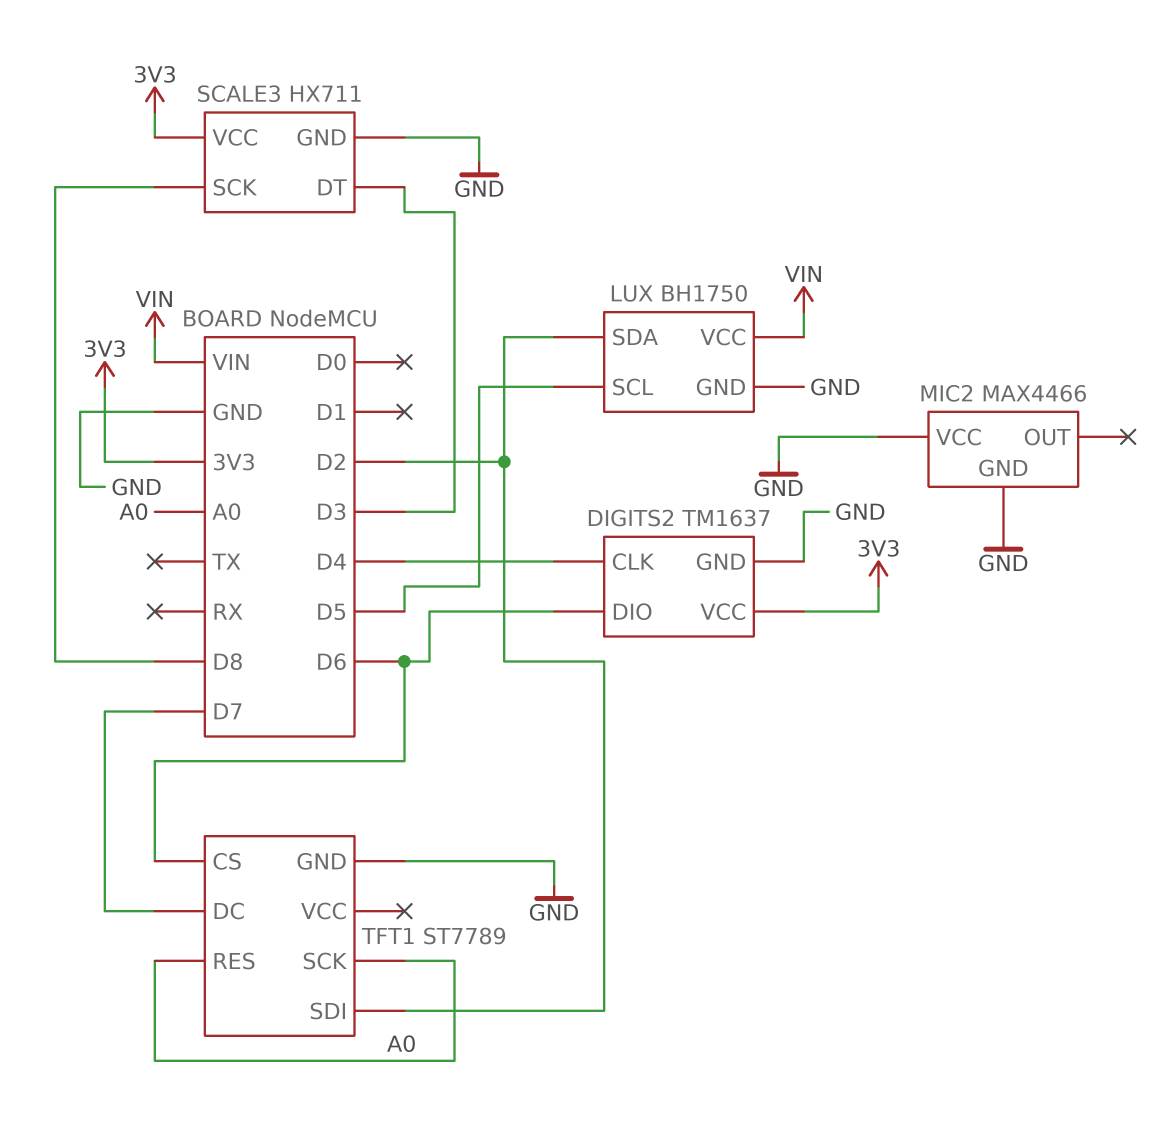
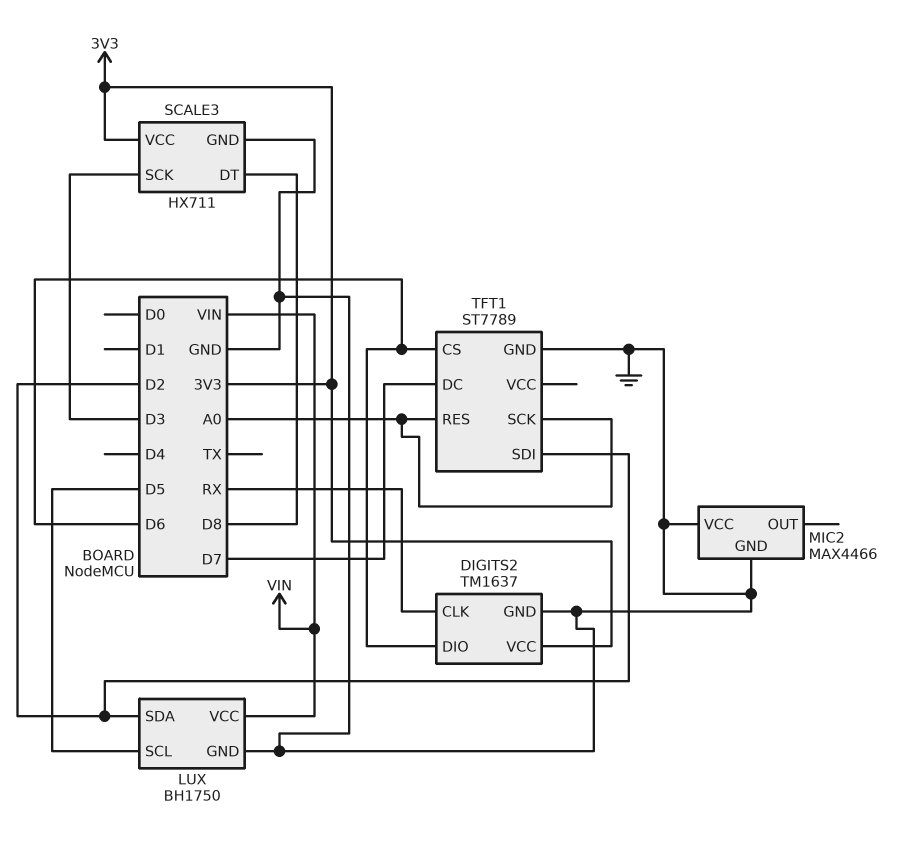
DIGITS2 pin CLK: D4 -> RX
SCALE3 pin DT: D3 -> D8
SCALE3 pin SCK: D8 -> D3

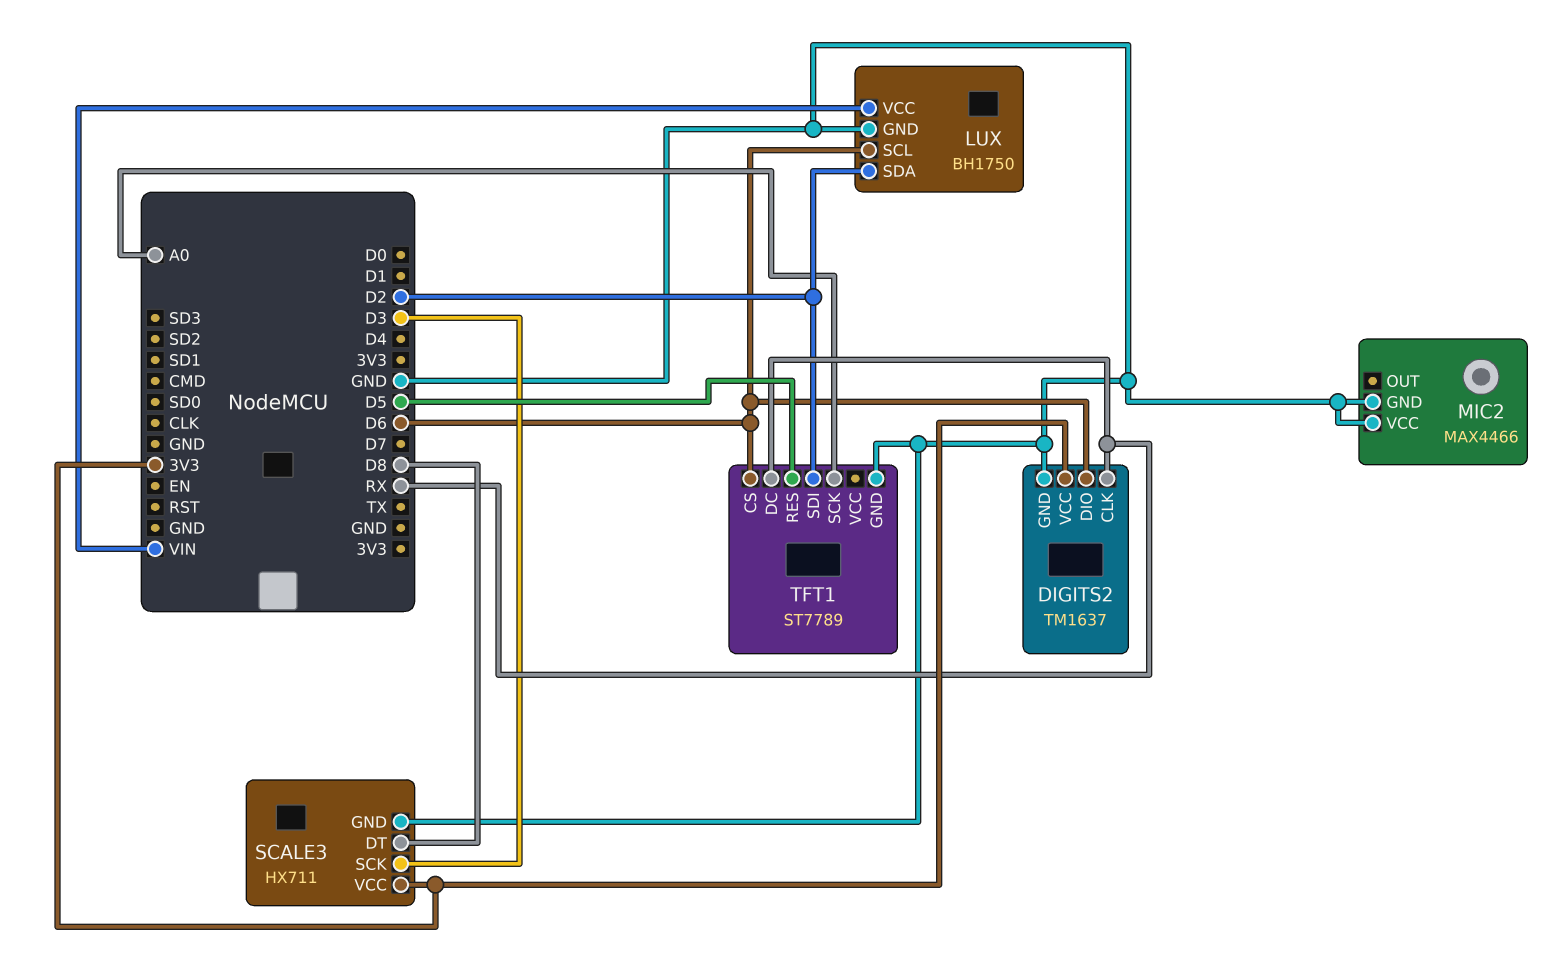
LUX pin SCL: D5 -> D6
TFT1 pin DC: D7 -> RX
TFT1 pin RES: A0 -> D5

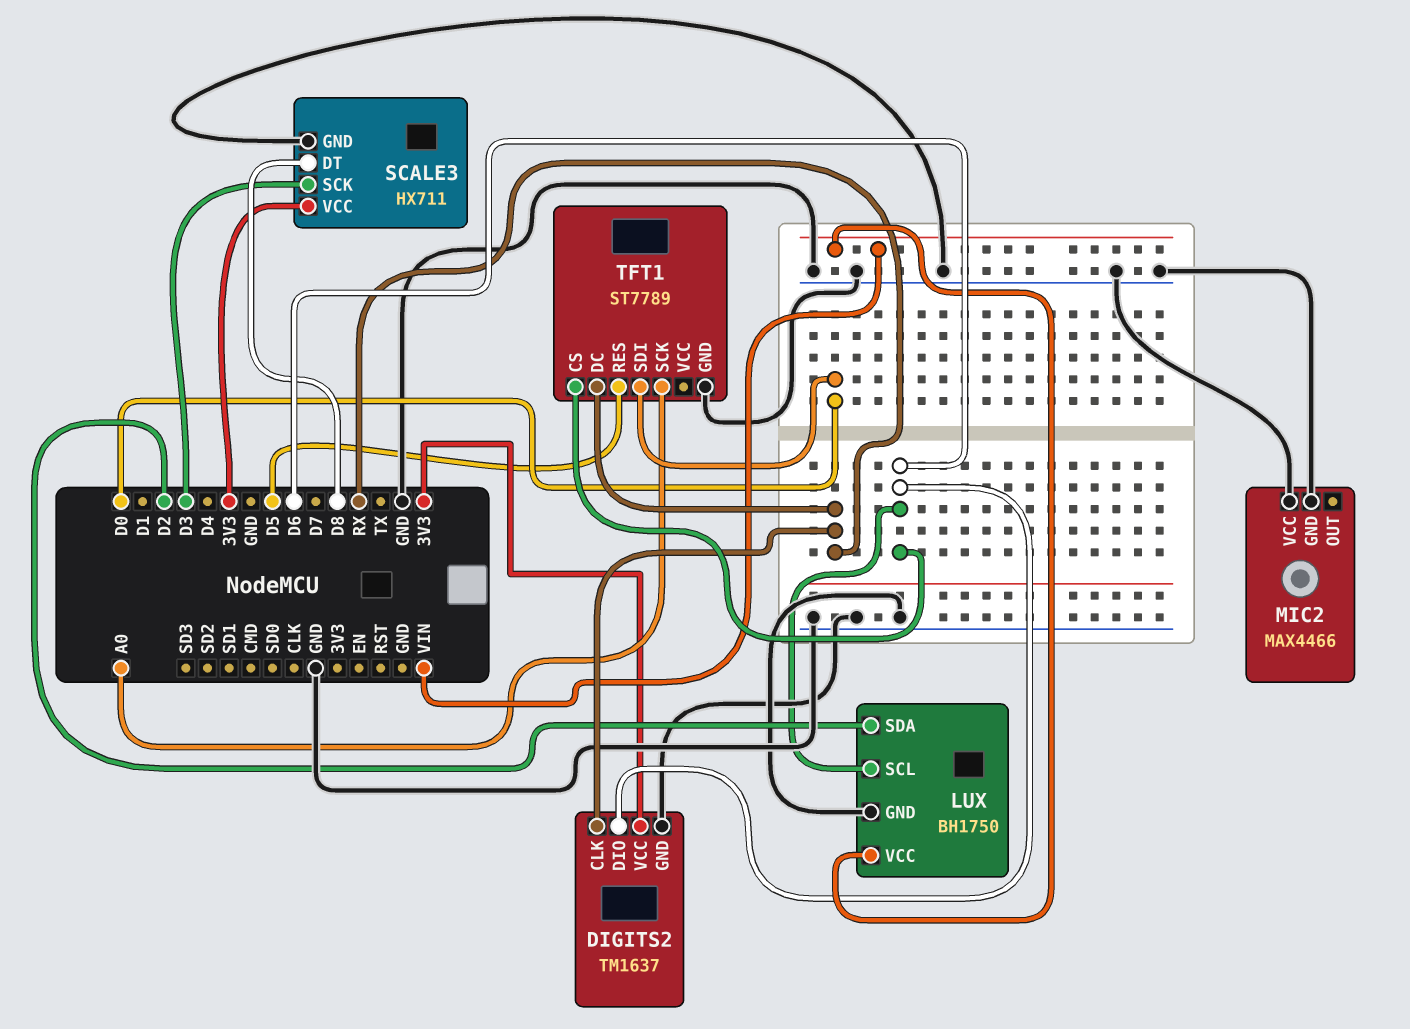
TFT1 pin SDI: D2 -> D0

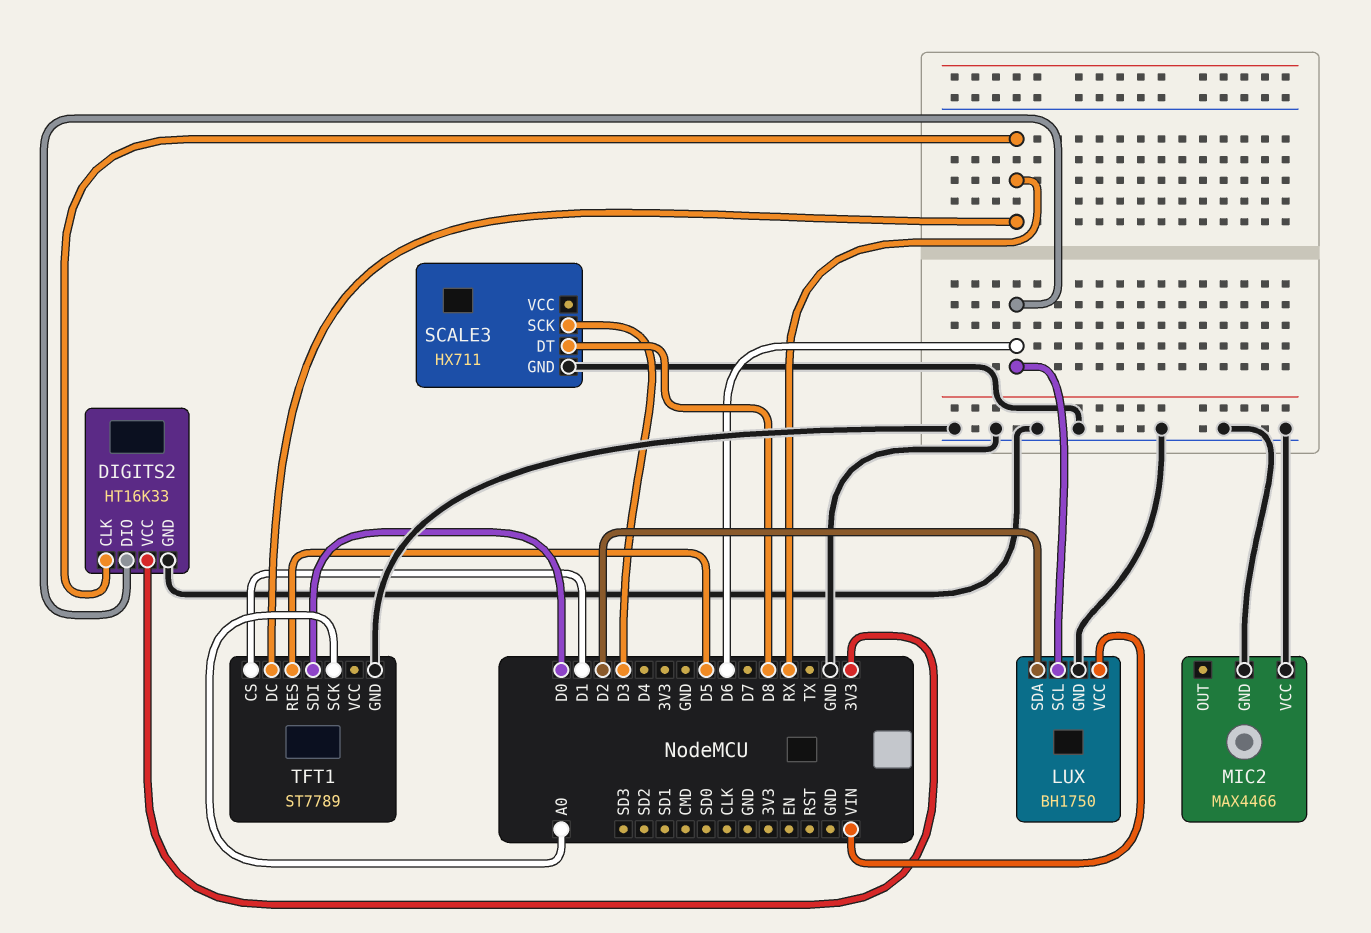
DIGITS2: TM1637 -> HT16K33
SCALE3 pin VCC: 3V3 -> none
TFT1 pin CS: D6 -> D1

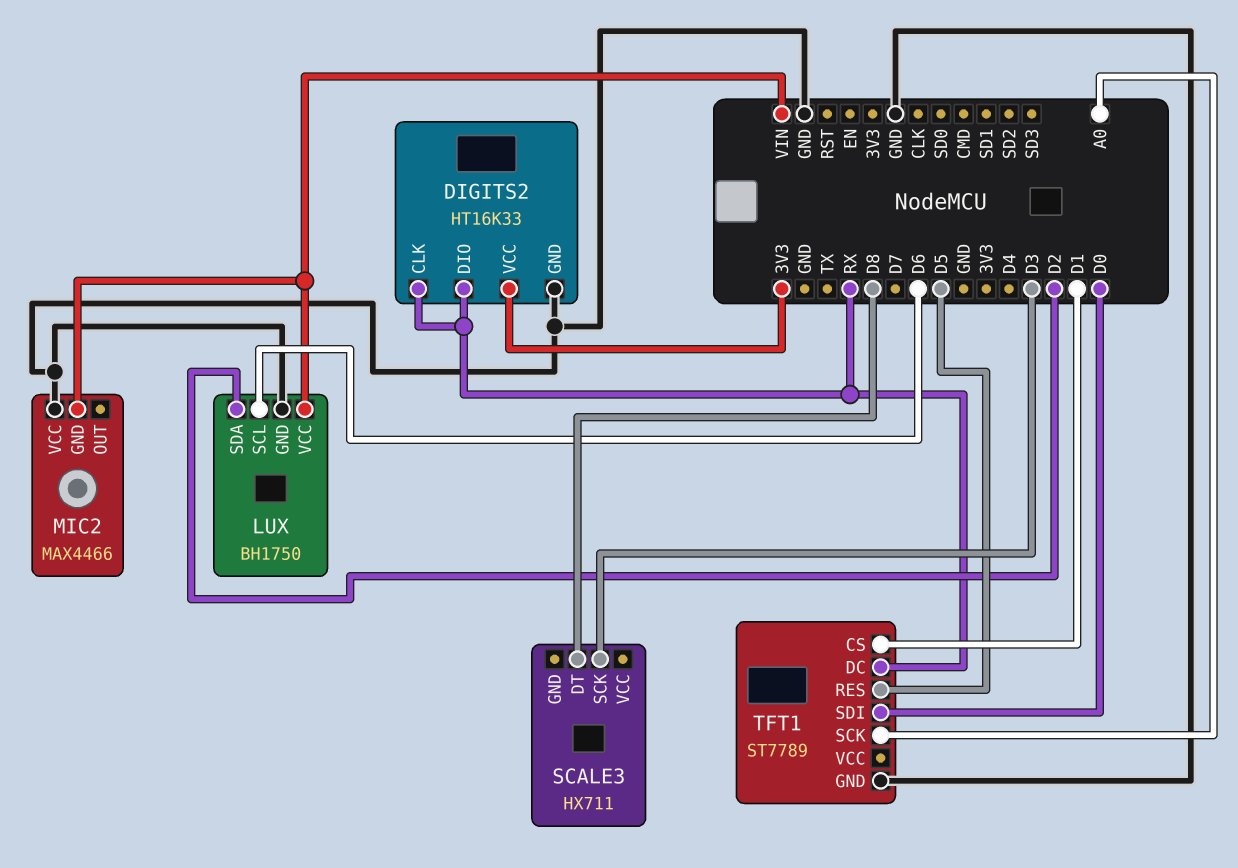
DIGITS2 pin DIO: D6 -> RX
MIC2 pin GND: GND -> VIN
SCALE3 pin GND: GND -> none

